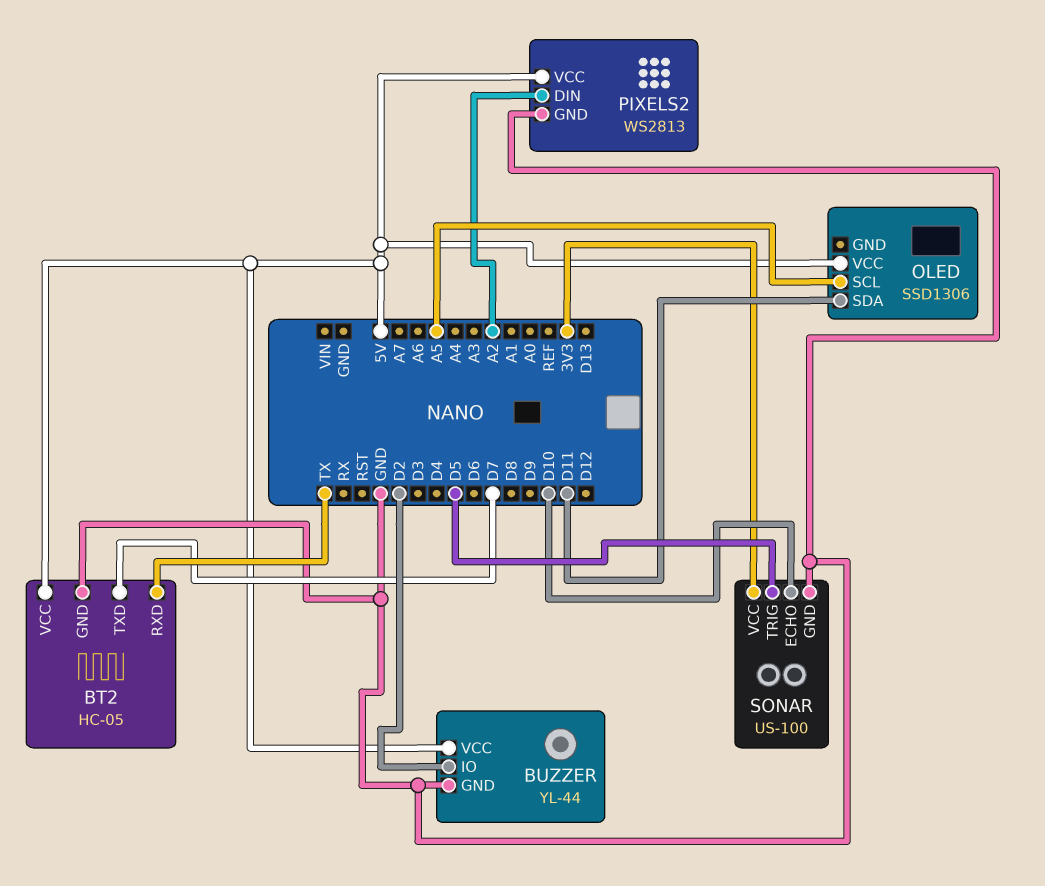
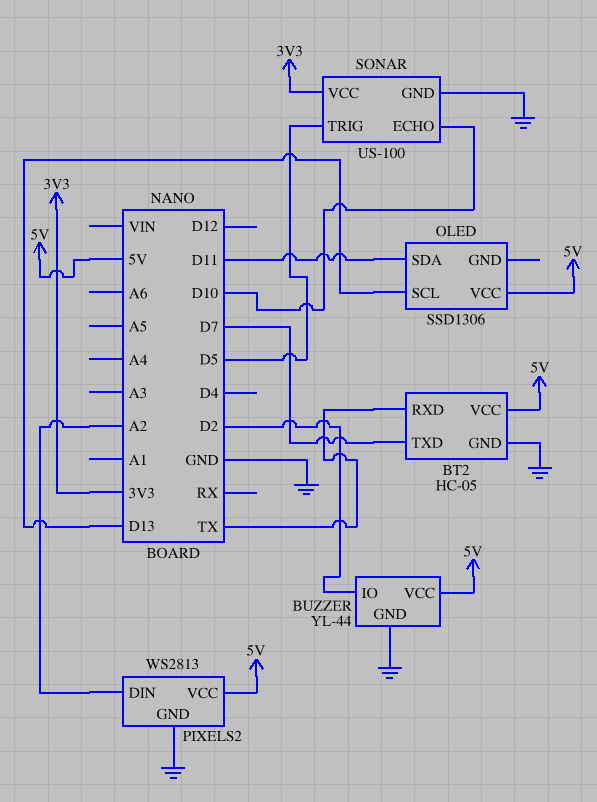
OLED pin SCL: A5 -> D13

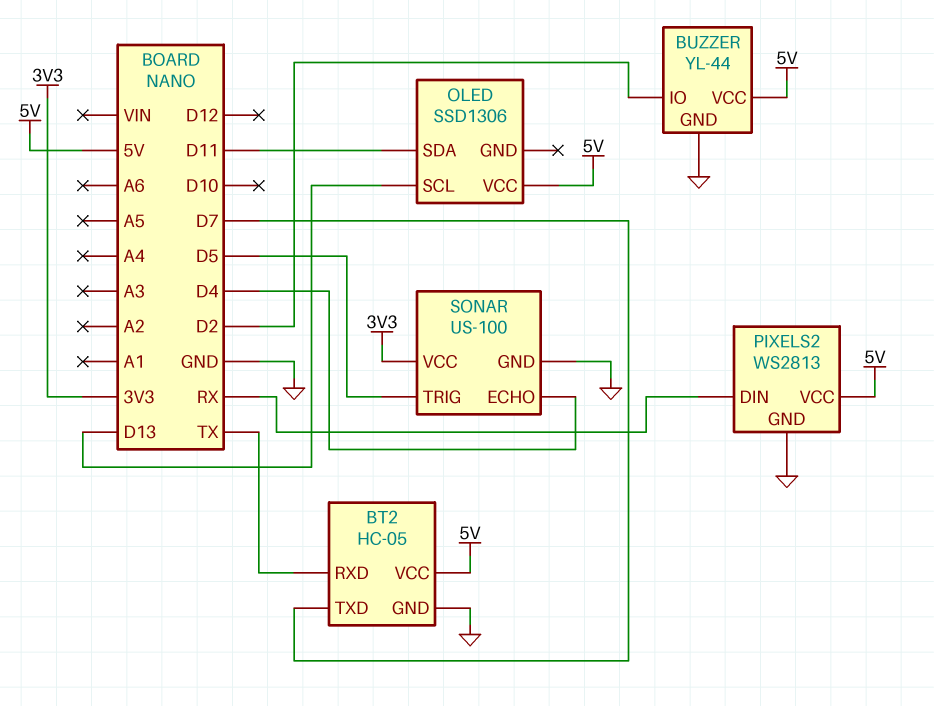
PIXELS2 pin DIN: A2 -> RX
SONAR pin ECHO: D10 -> D4

